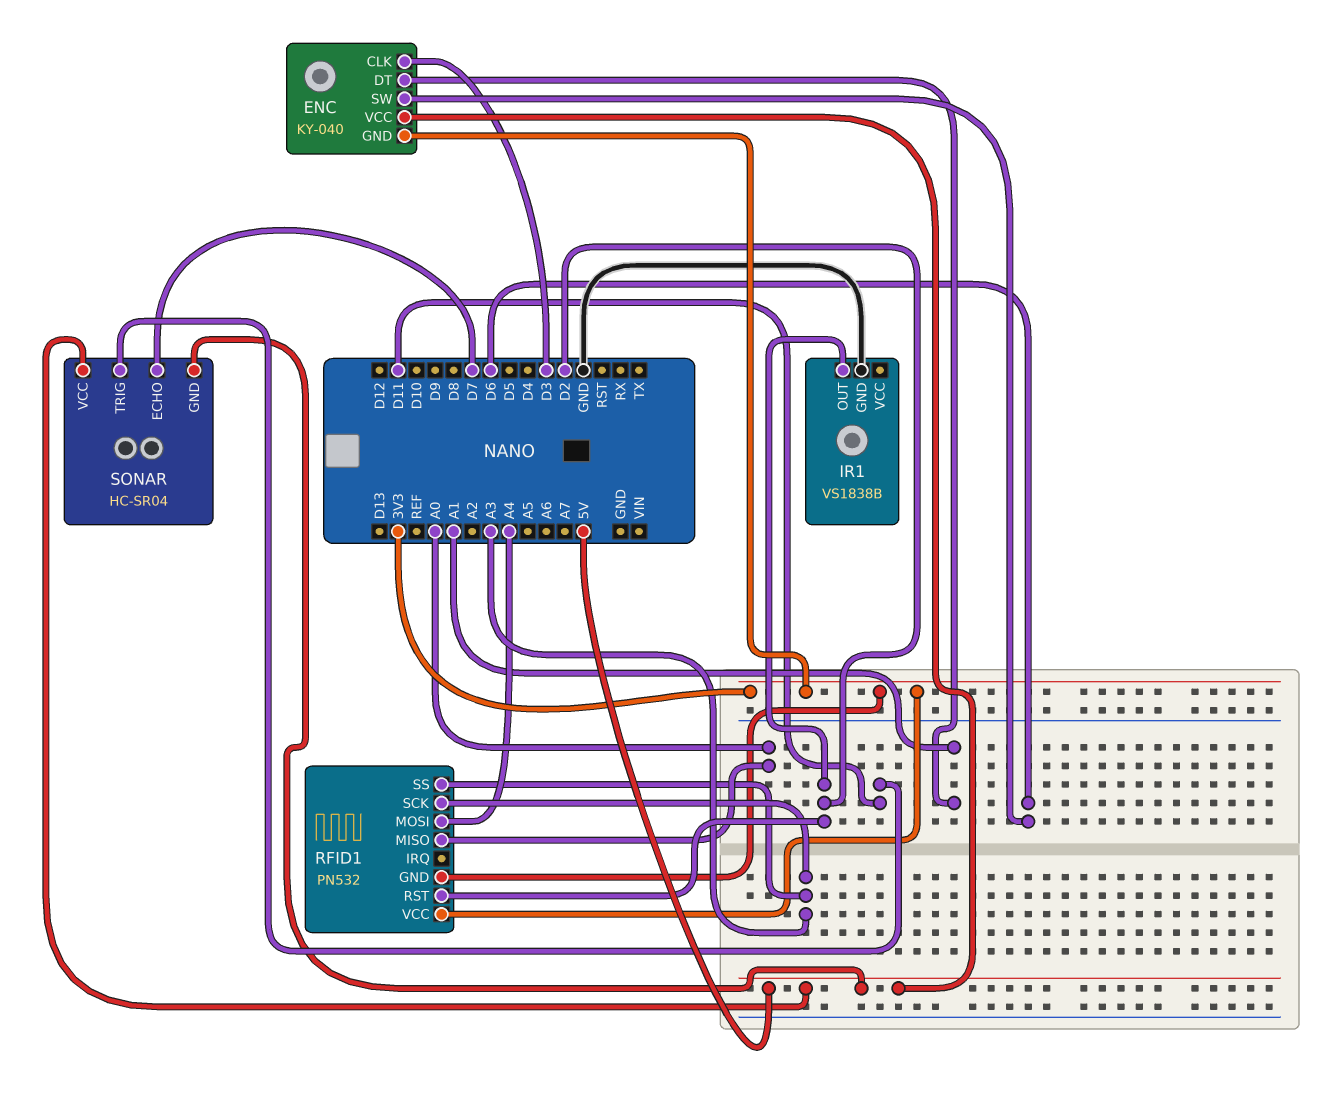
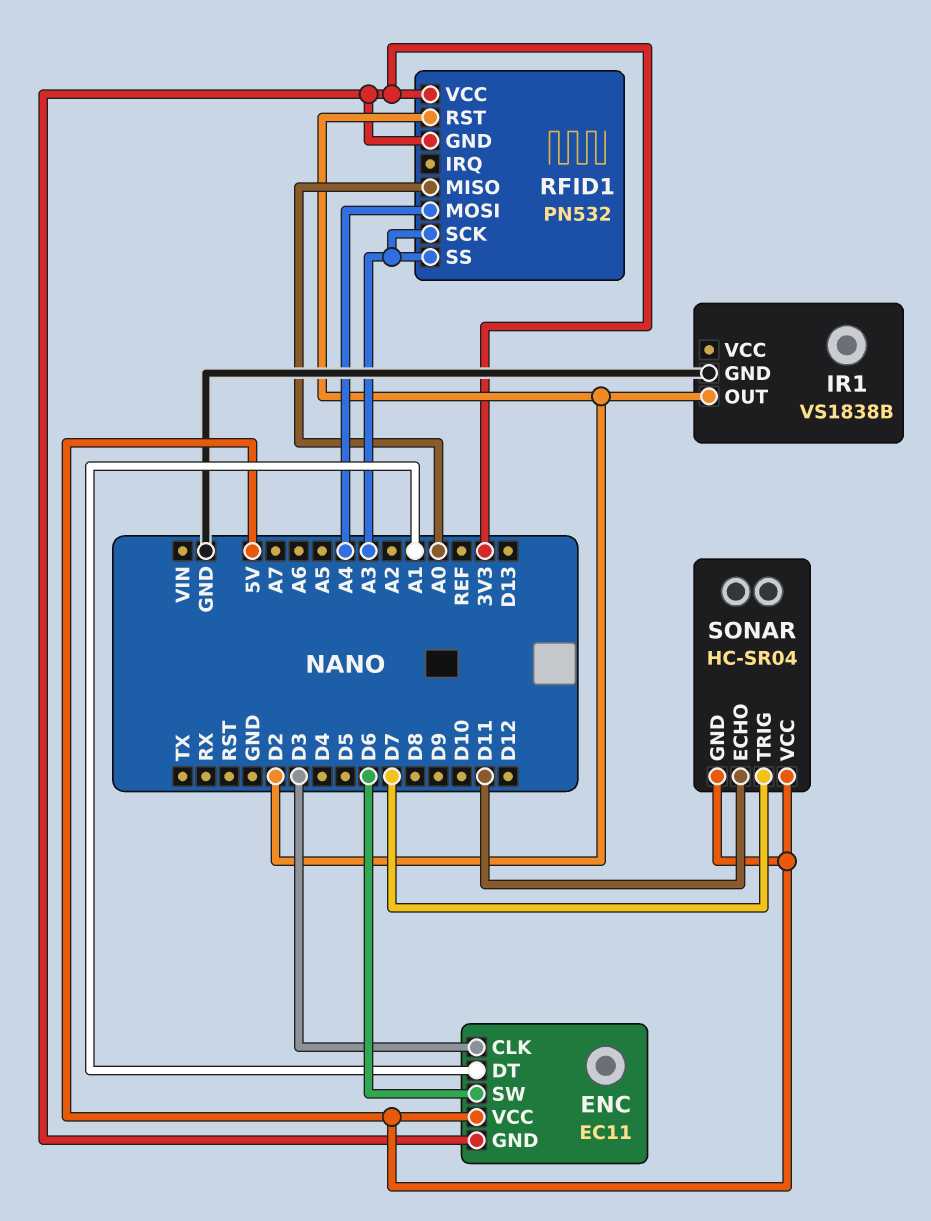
ENC: KY-040 -> EC11
SONAR pin ECHO: D7 -> D11
SONAR pin TRIG: D11 -> D7

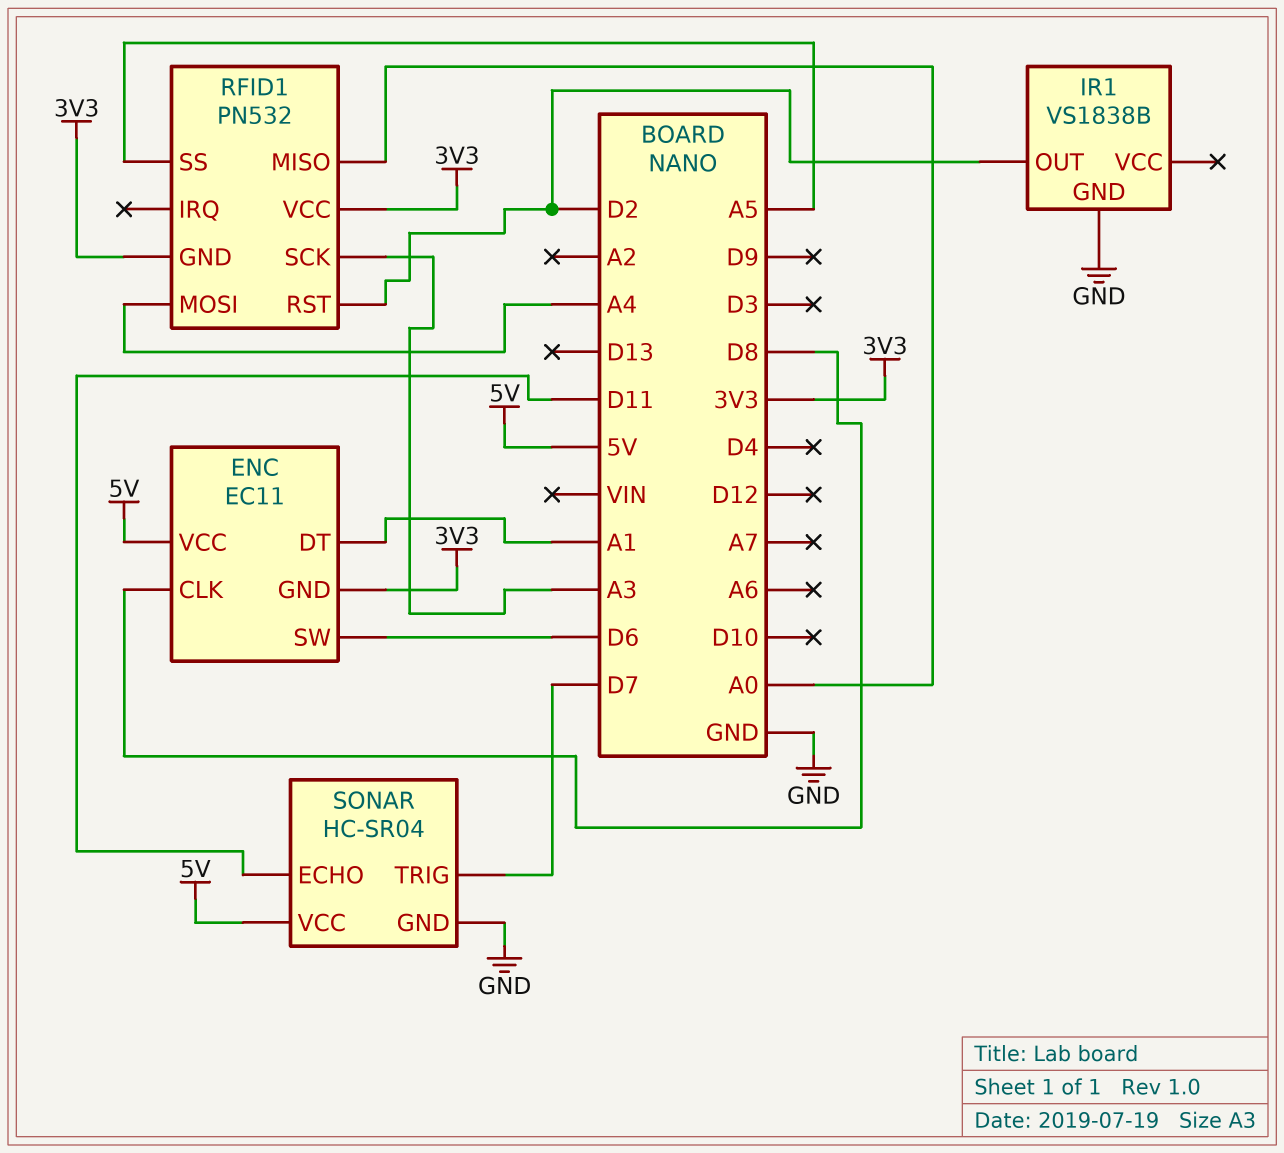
ENC pin CLK: D3 -> D8
RFID1 pin SS: A3 -> A5
SONAR pin GND: 5V -> GND

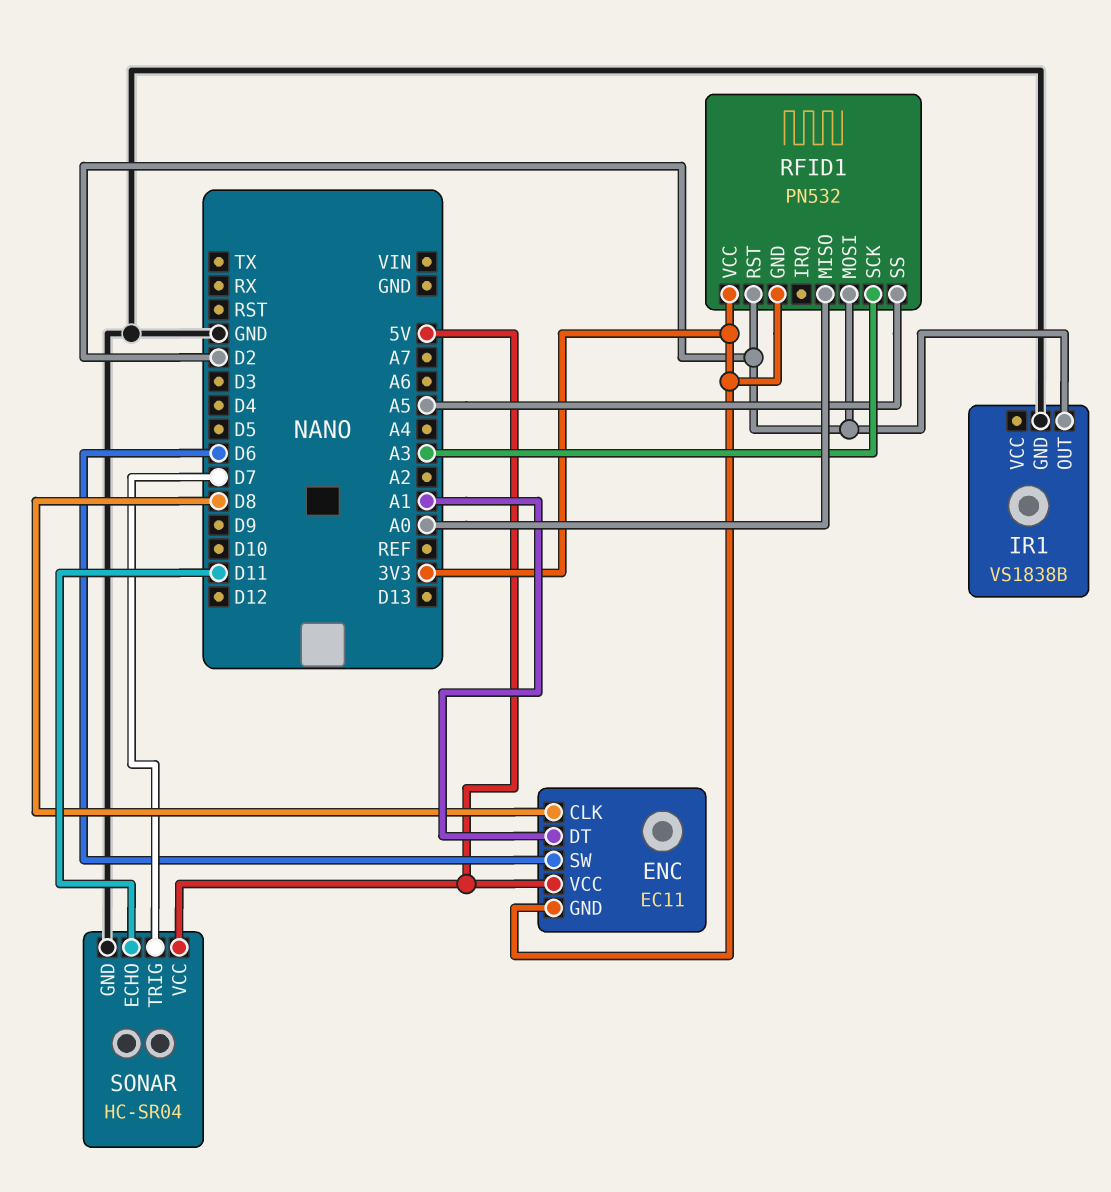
RFID1 pin MOSI: A4 -> D2

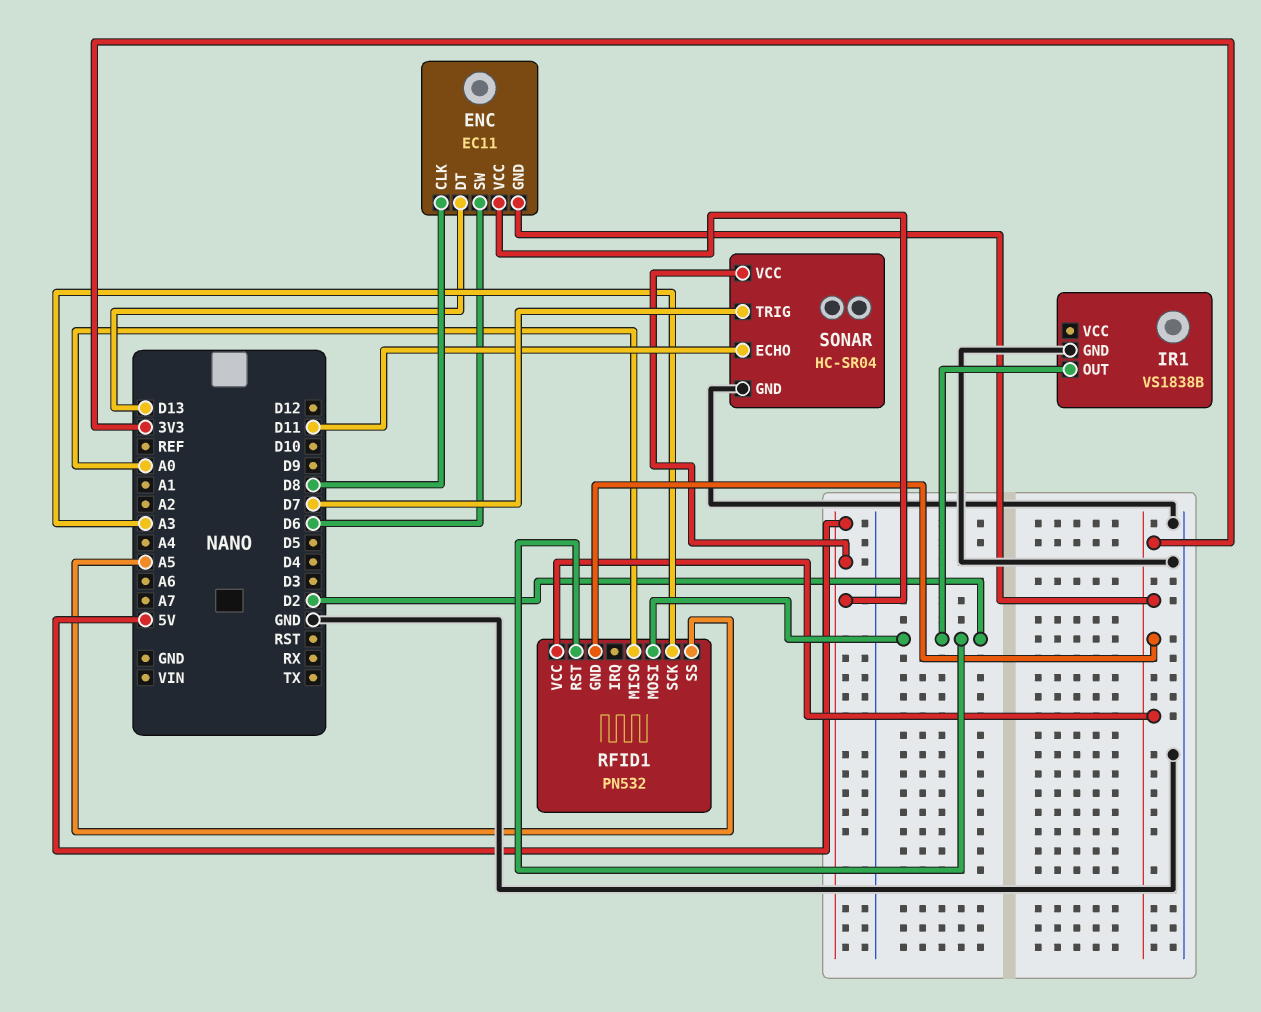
ENC pin DT: A1 -> D13

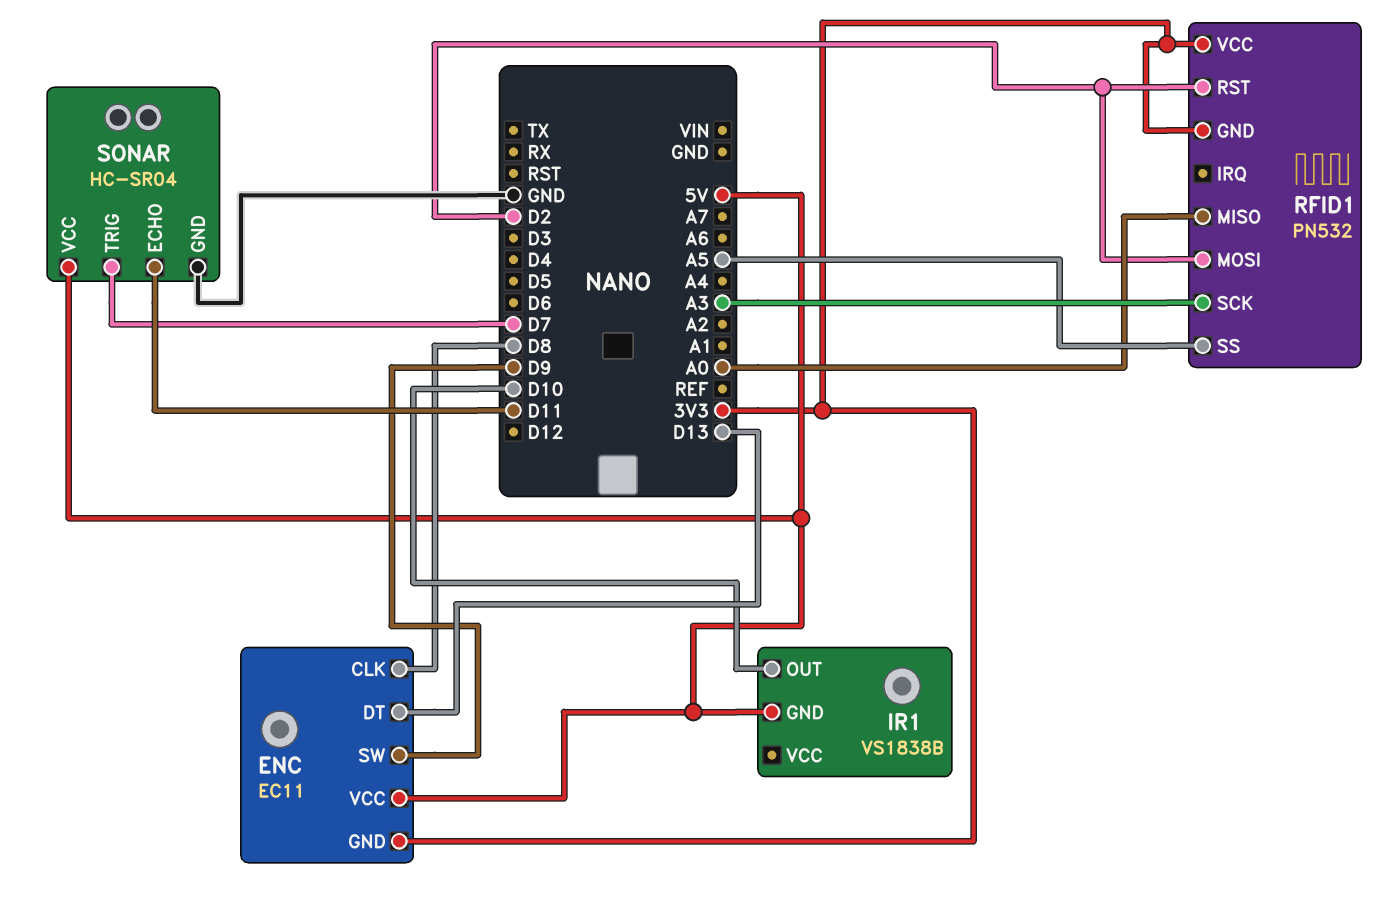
ENC pin SW: D6 -> D9
IR1 pin GND: GND -> 5V
IR1 pin OUT: D2 -> D10

